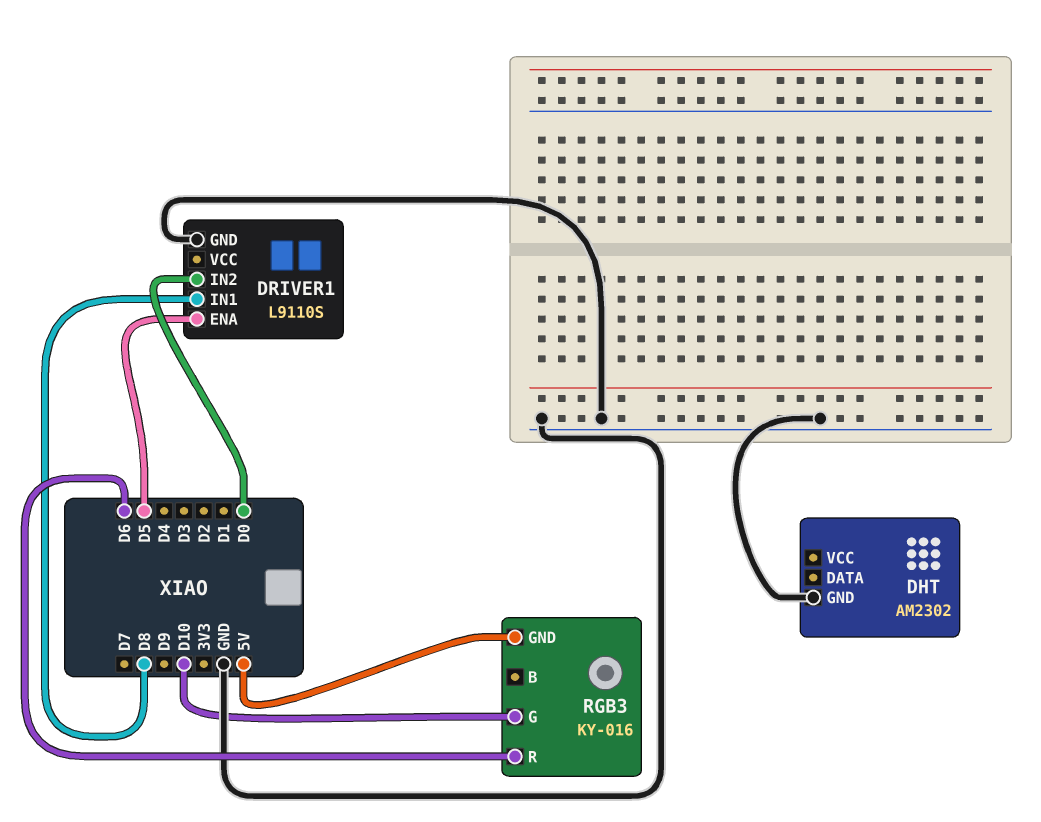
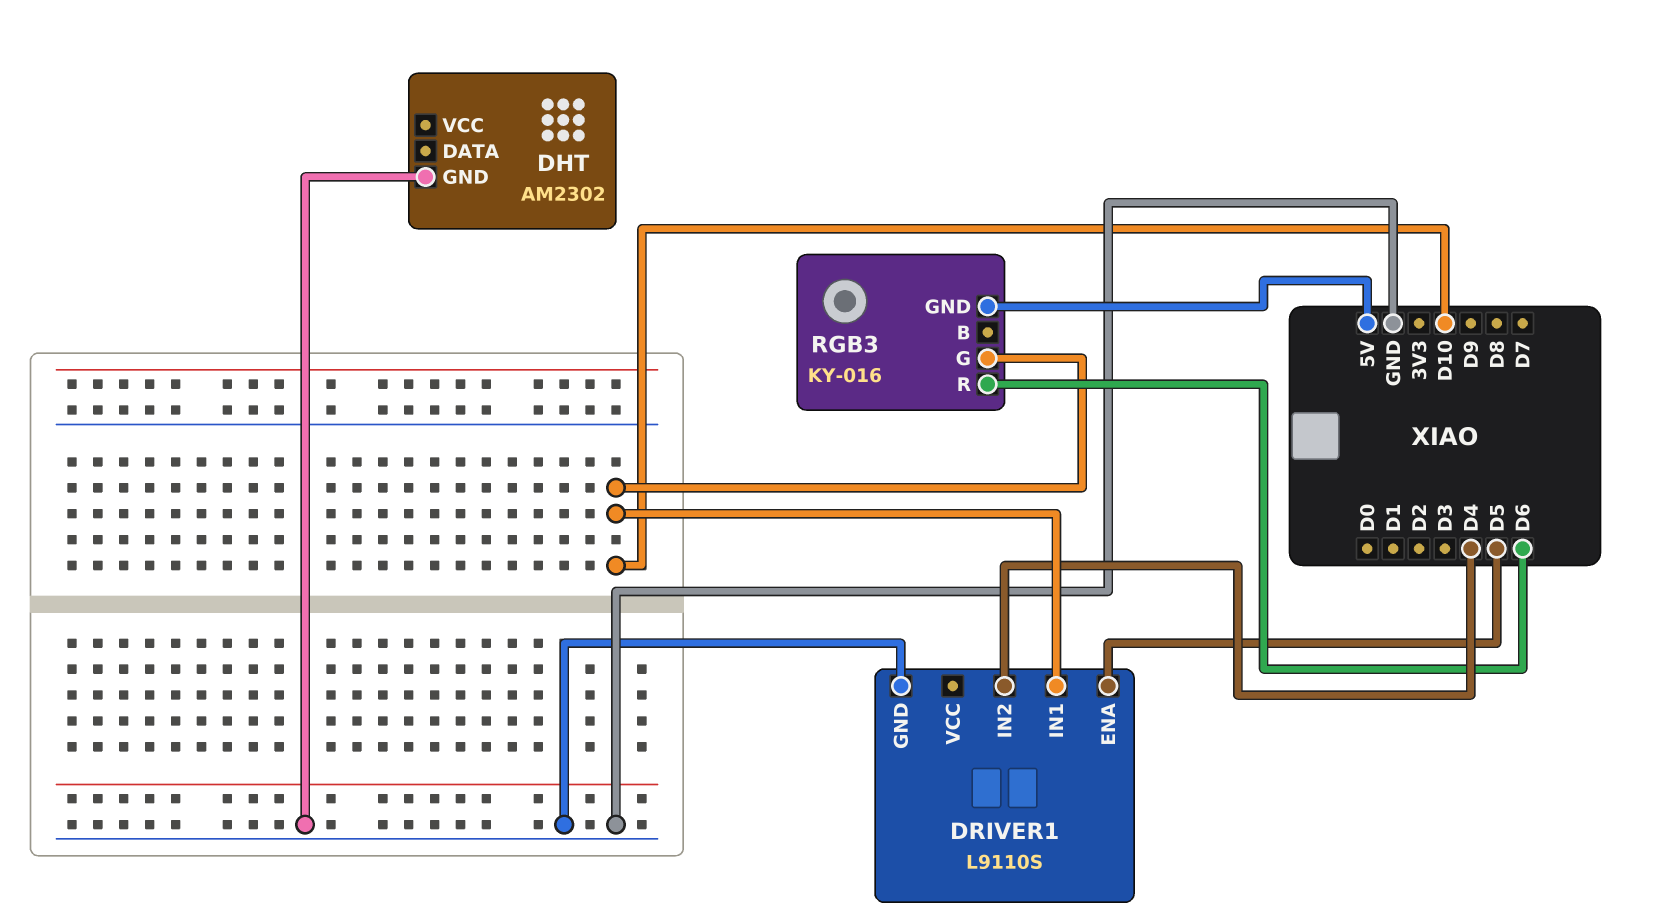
DRIVER1 pin IN1: D8 -> D10
DRIVER1 pin IN2: D0 -> D4

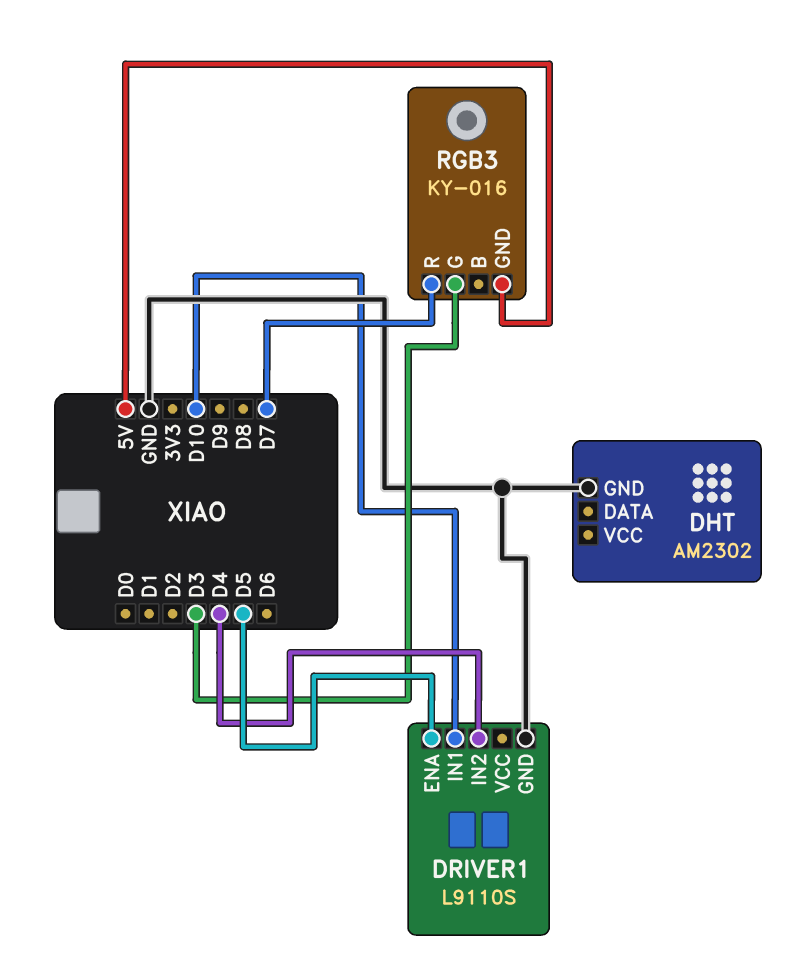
RGB3 pin G: D10 -> D3
RGB3 pin R: D6 -> D7

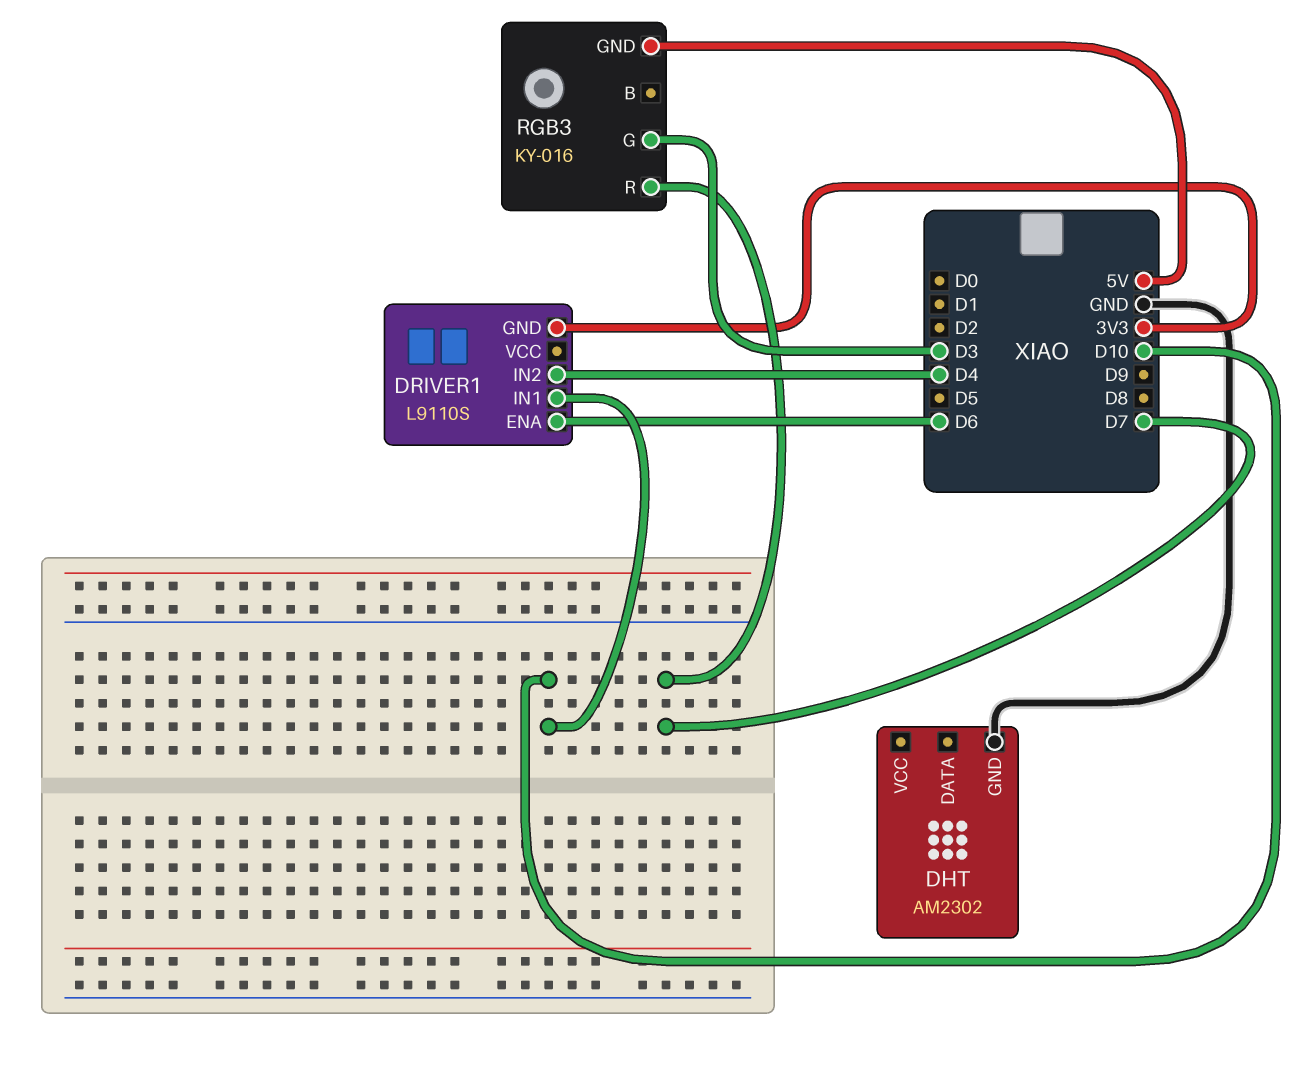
DRIVER1 pin ENA: D5 -> D6
DRIVER1 pin GND: GND -> 3V3

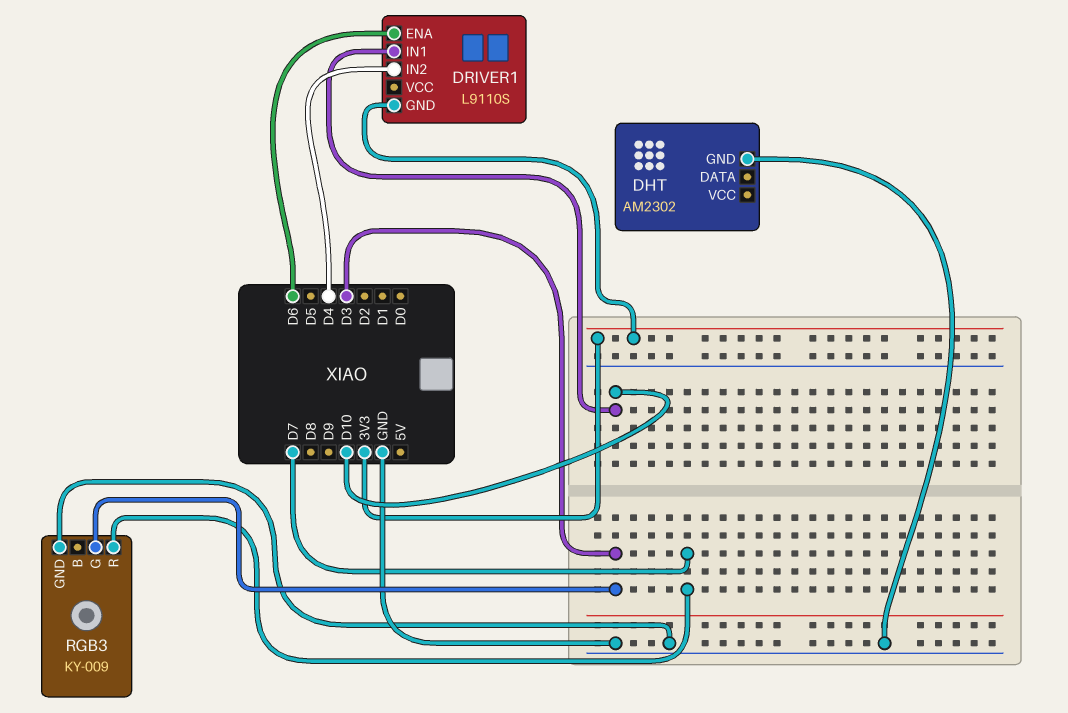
RGB3: KY-016 -> KY-009
RGB3 pin GND: 5V -> GND

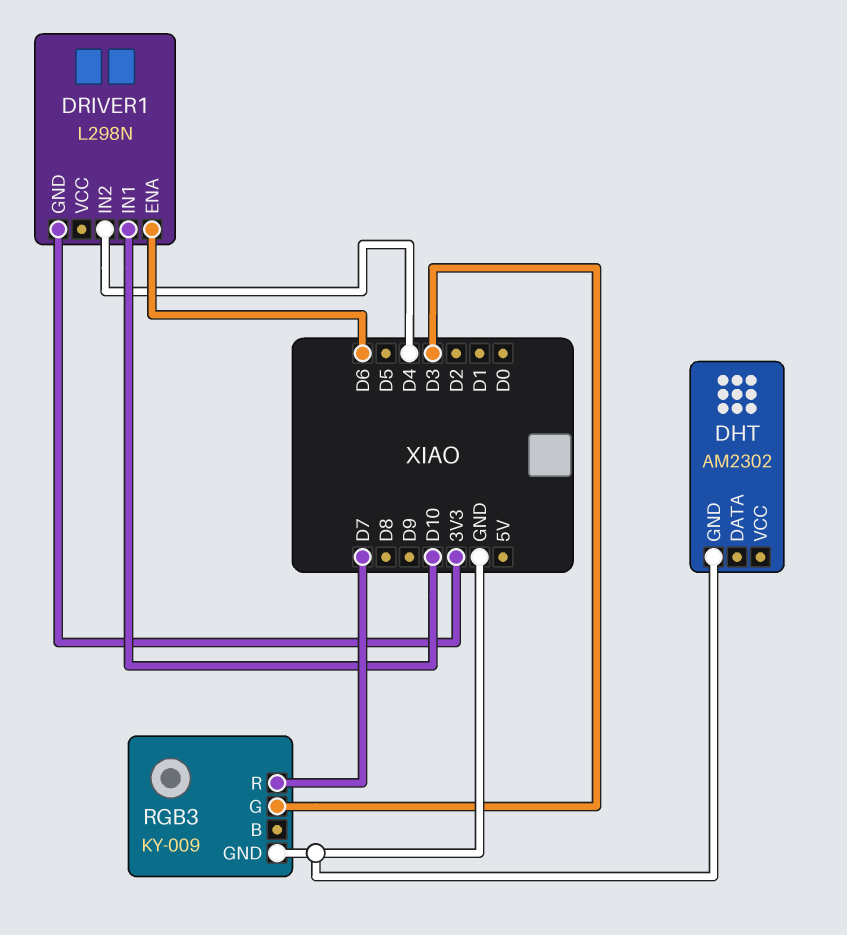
DRIVER1: L9110S -> L298N

